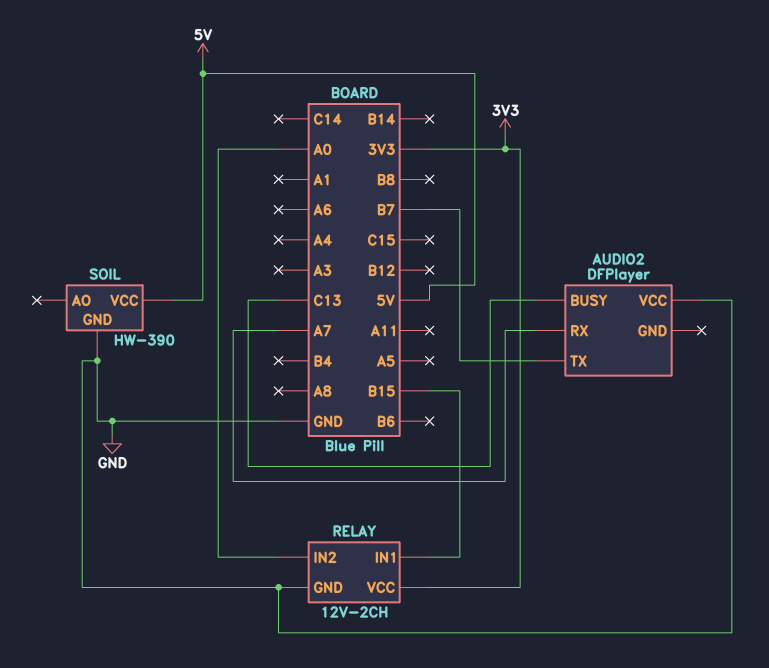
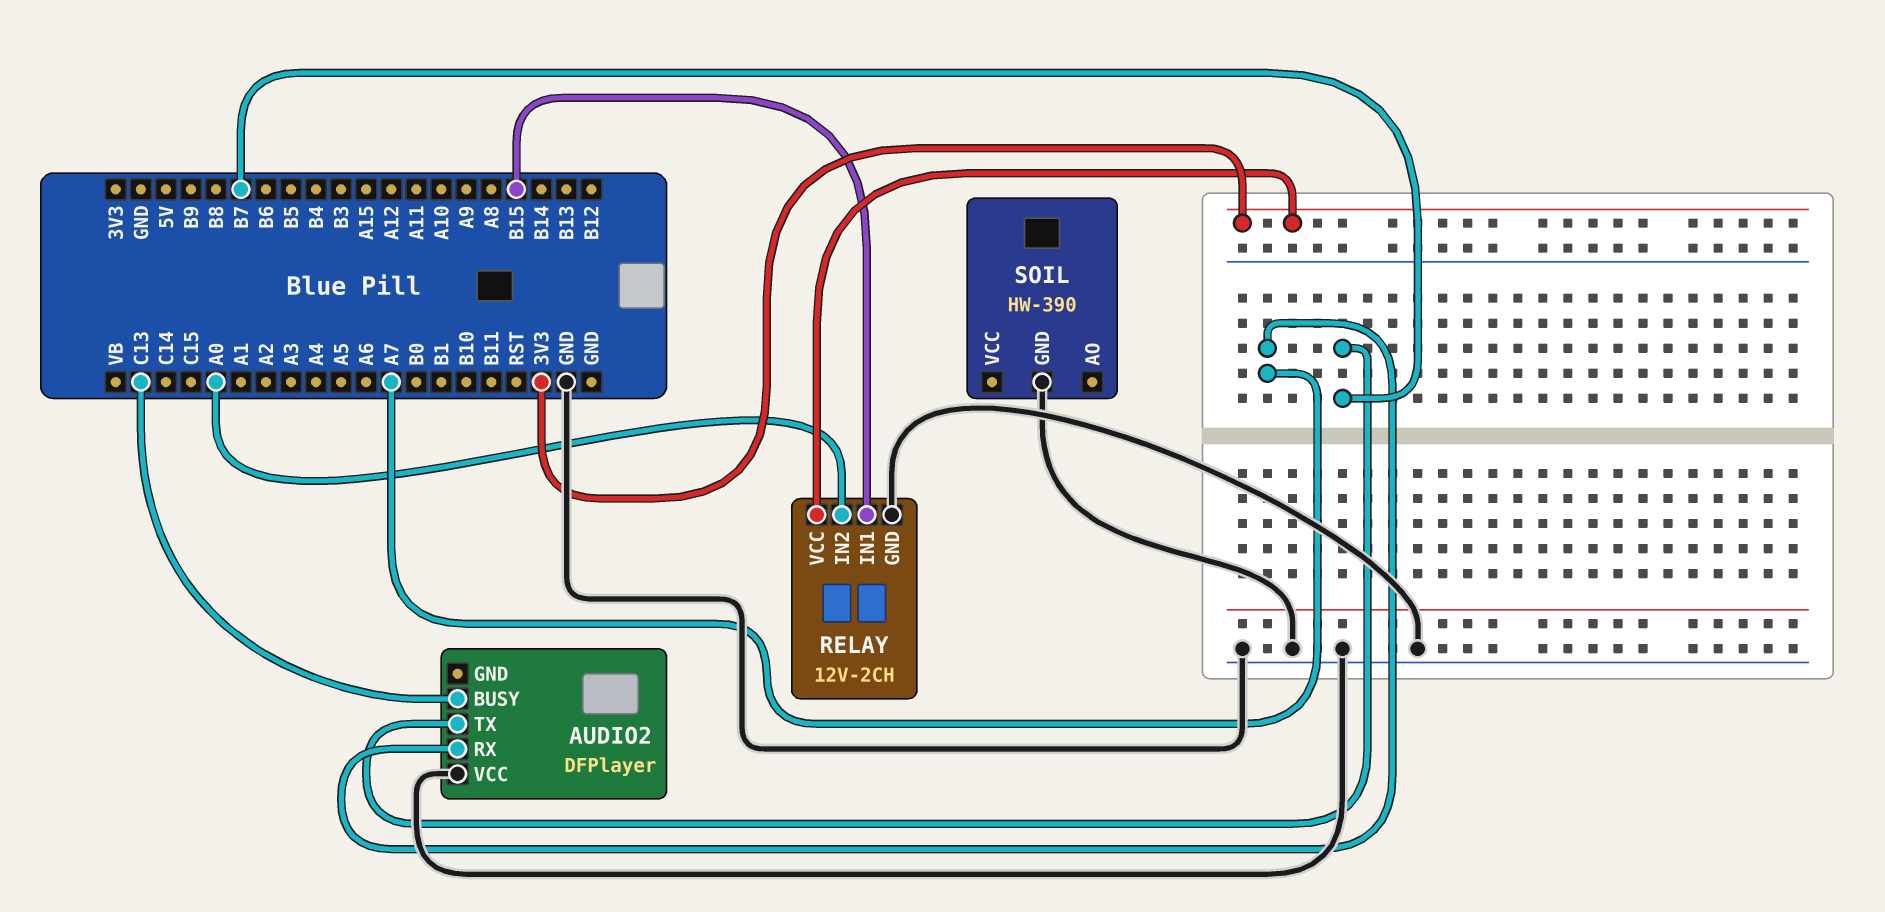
SOIL pin VCC: 5V -> none

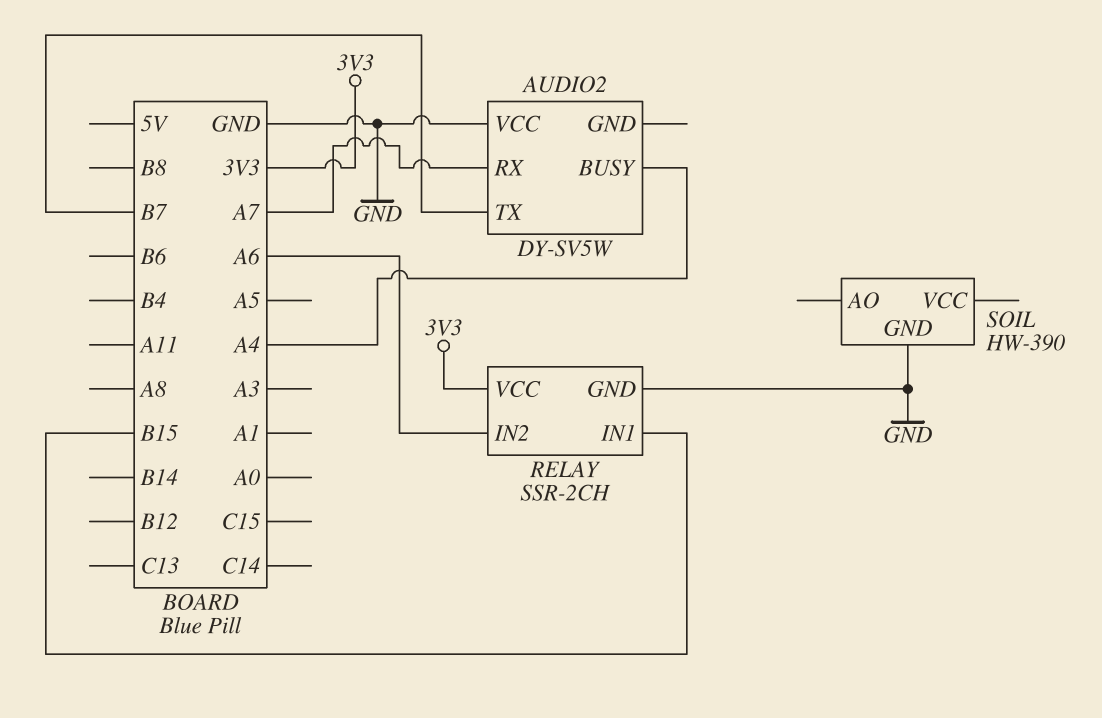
AUDIO2: DFPlayer -> DY-SV5W
AUDIO2 pin BUSY: C13 -> A4
RELAY: 12V-2CH -> SSR-2CH
RELAY pin IN2: A0 -> A6

